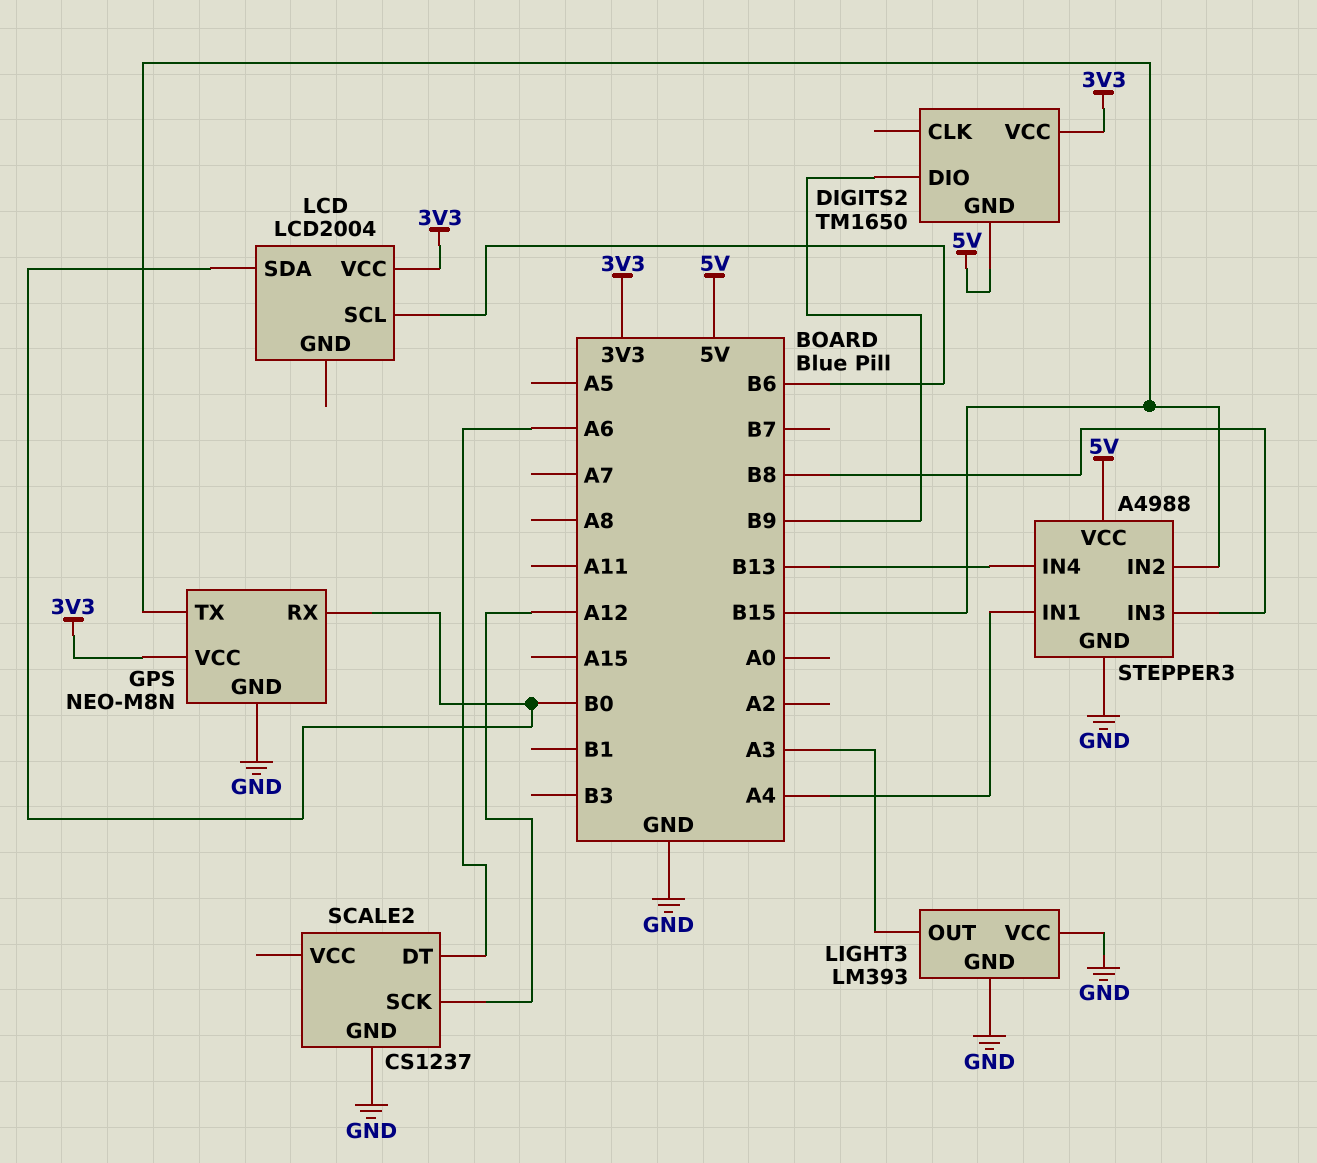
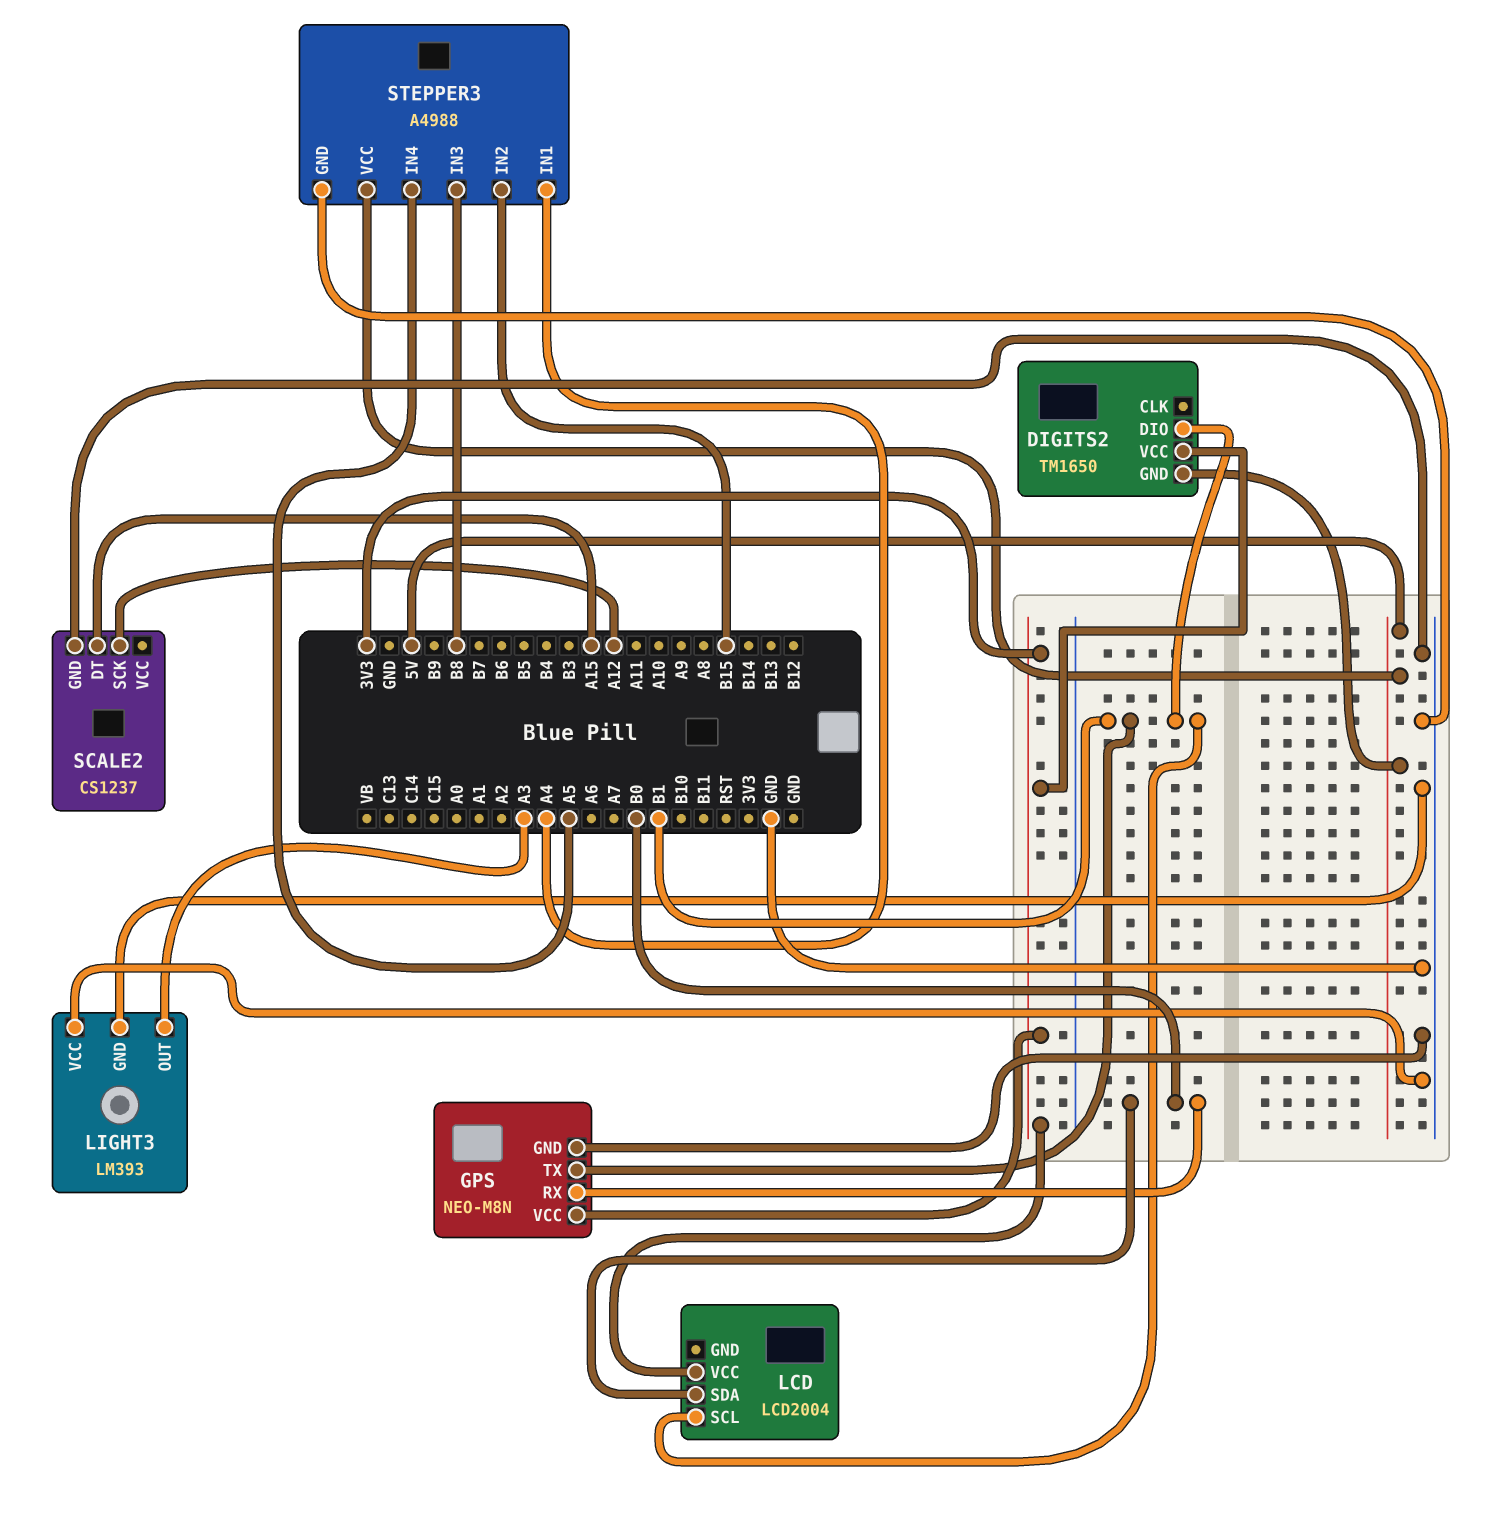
DIGITS2 pin DIO: B9 -> B1
GPS pin TX: B15 -> B1
LCD pin SCL: B6 -> B1
SCALE2 pin DT: A6 -> A15
STEPPER3 pin IN4: B13 -> A5

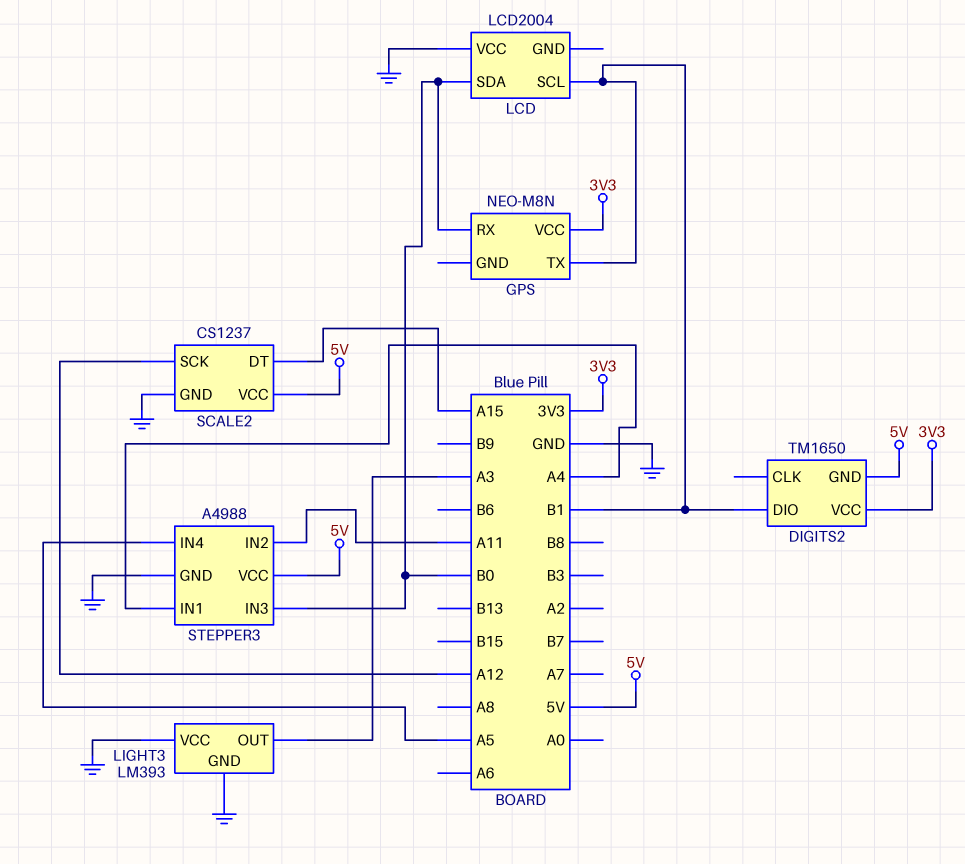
GPS pin GND: GND -> none
LCD pin VCC: 3V3 -> GND
SCALE2 pin VCC: none -> 5V
STEPPER3 pin IN2: B15 -> A11
STEPPER3 pin IN3: B8 -> B0

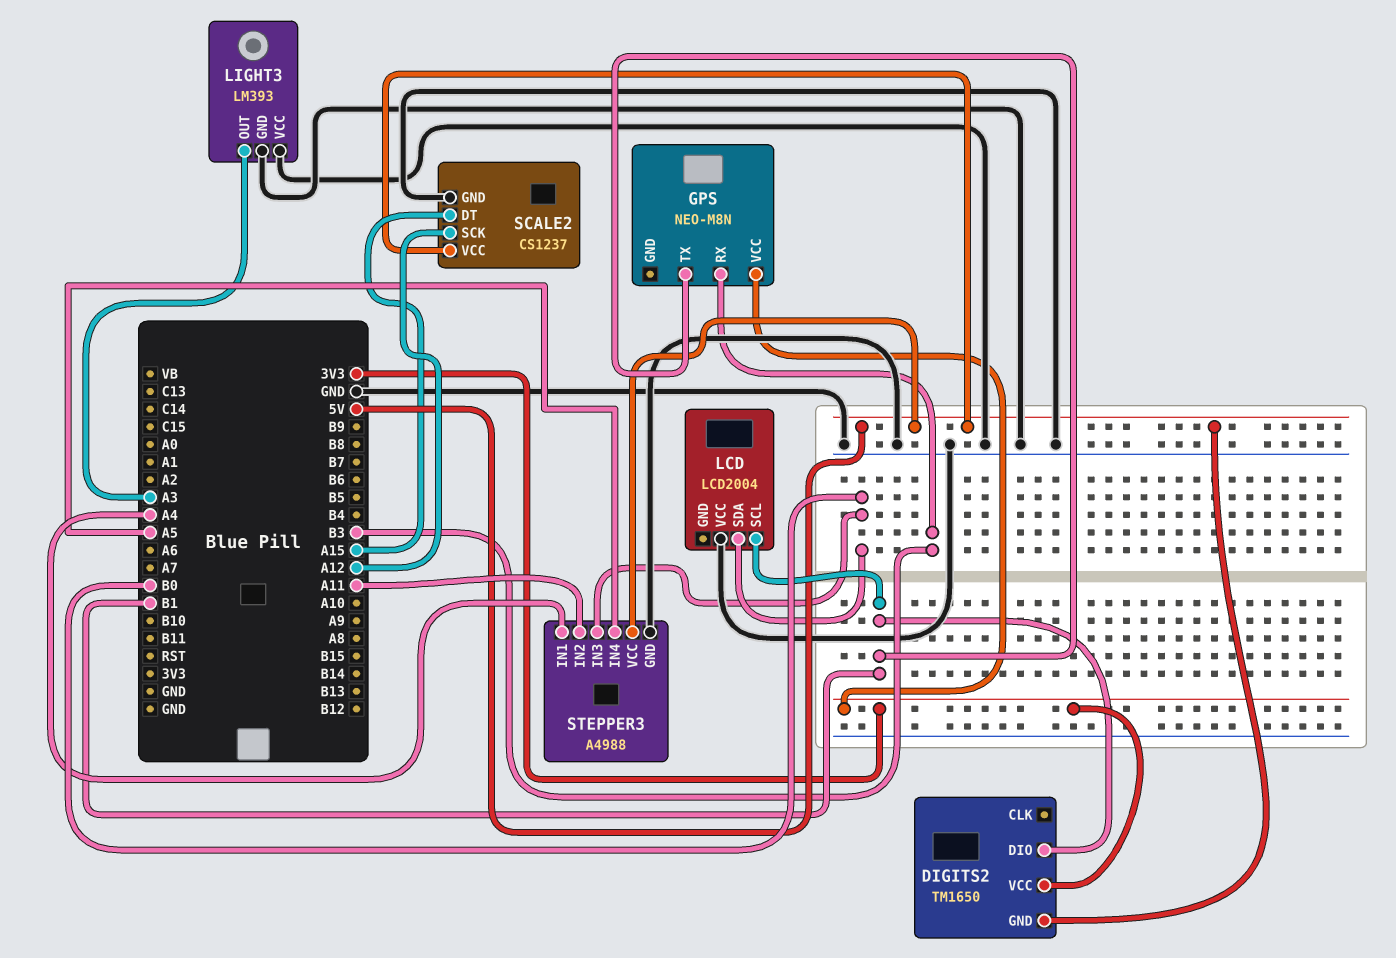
GPS pin RX: B0 -> B3

